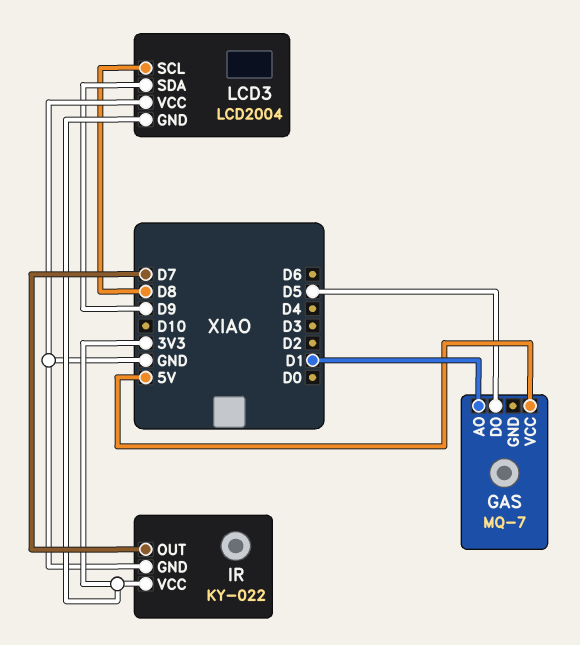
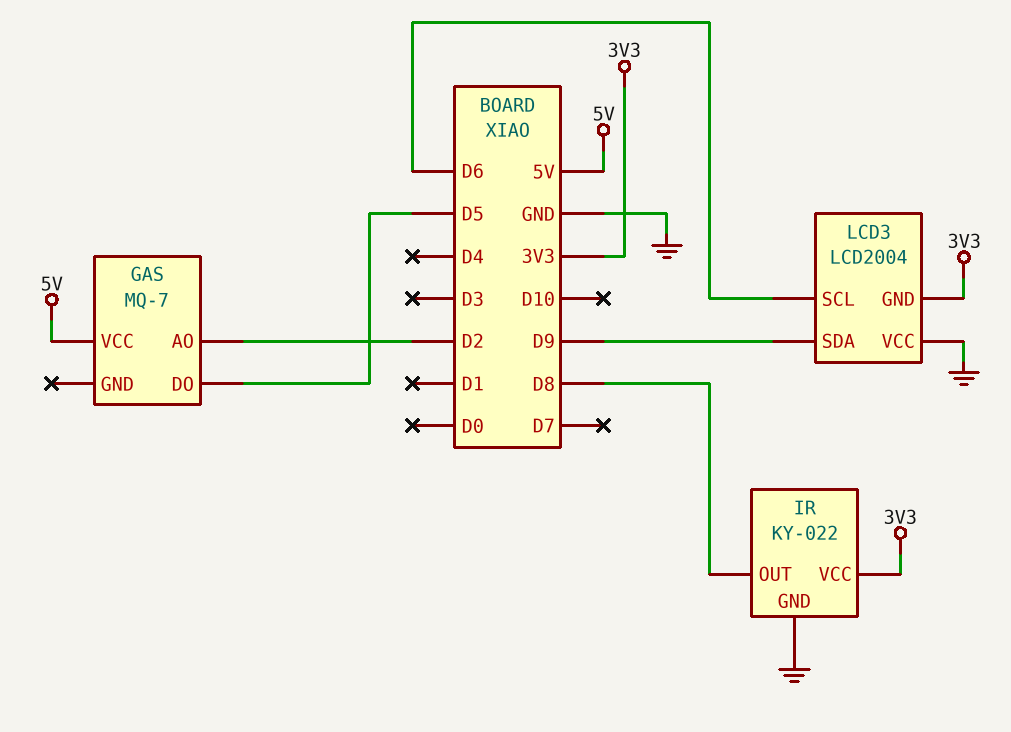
GAS pin AO: D1 -> D2
IR pin OUT: D7 -> D8
LCD3 pin SCL: D8 -> D6

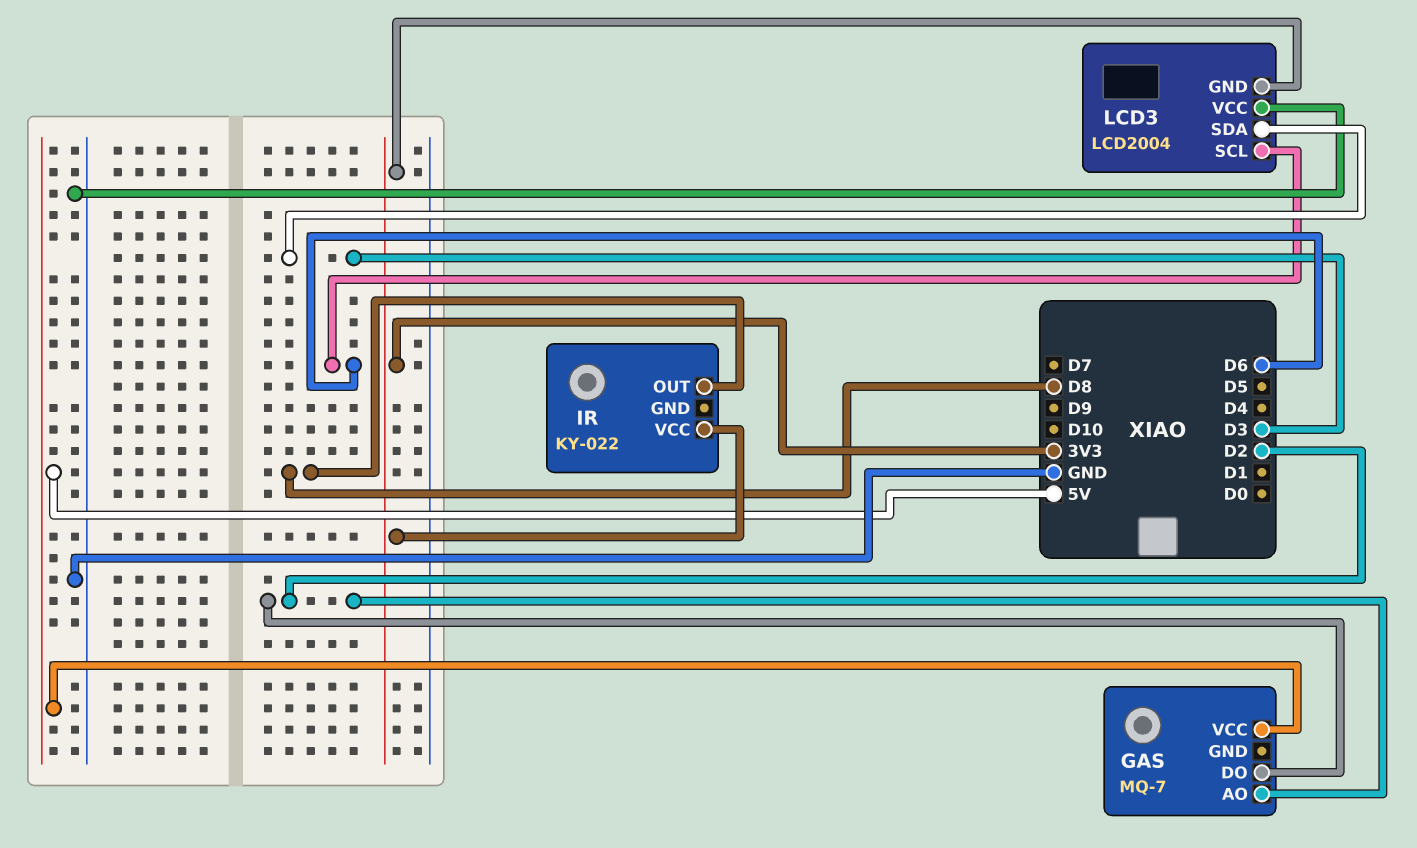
GAS pin DO: D5 -> D2
IR pin GND: GND -> none
LCD3 pin SDA: D9 -> D3

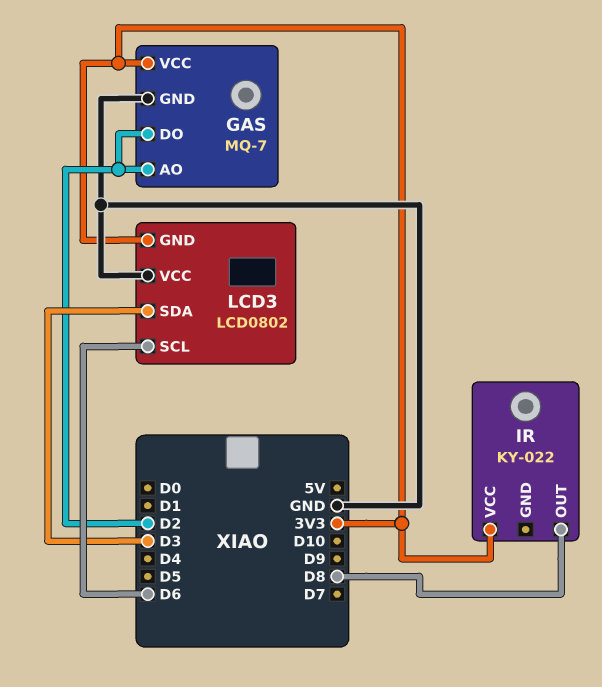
GAS pin GND: none -> GND
GAS pin VCC: 5V -> 3V3
LCD3: LCD2004 -> LCD0802

